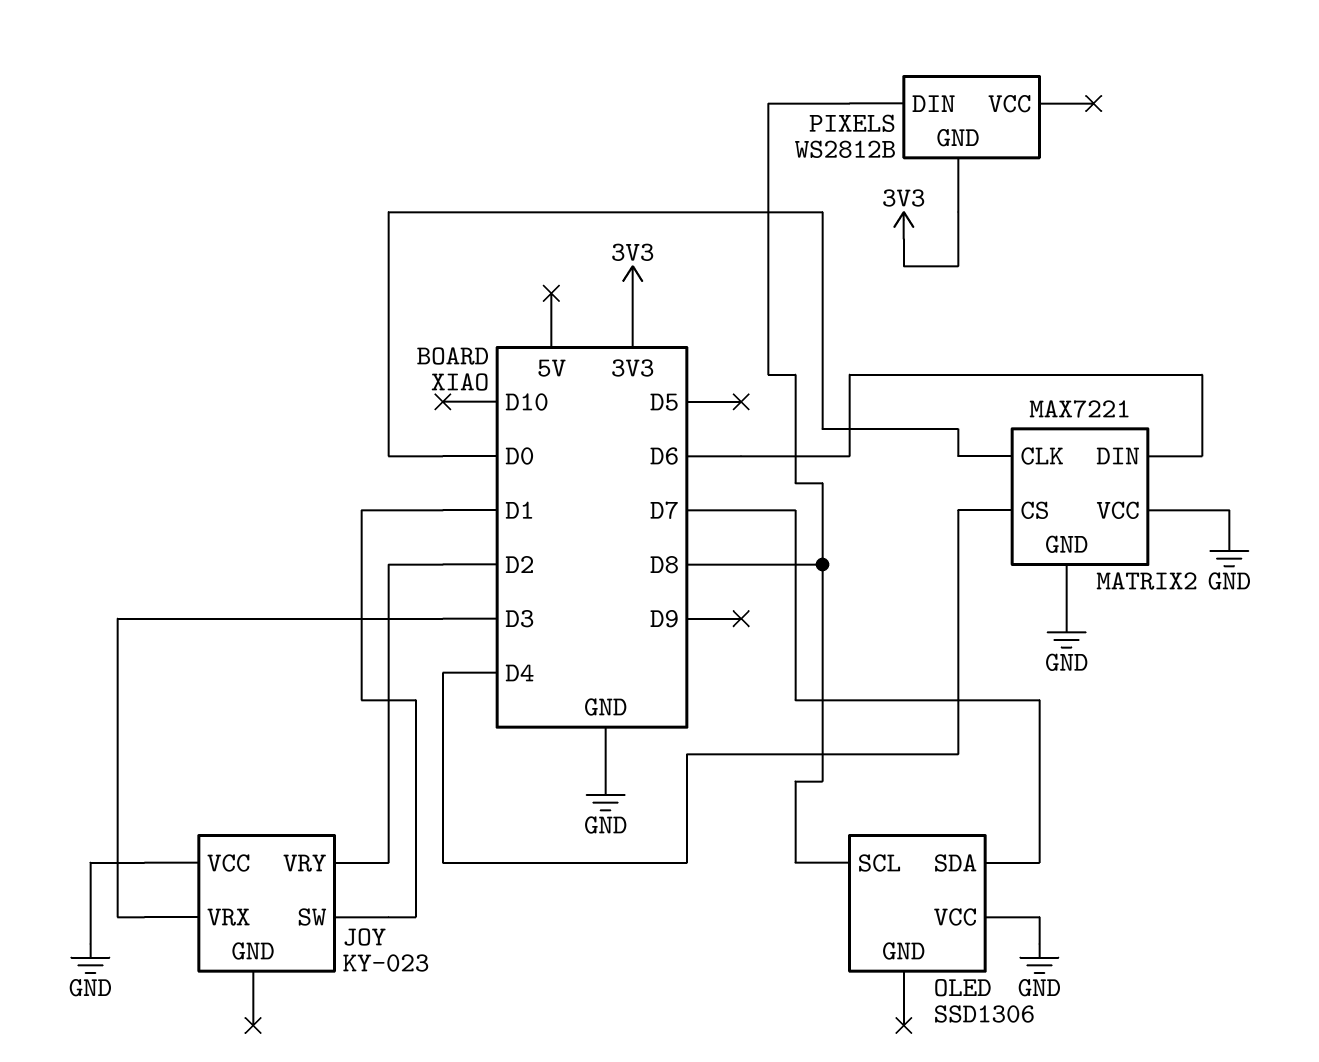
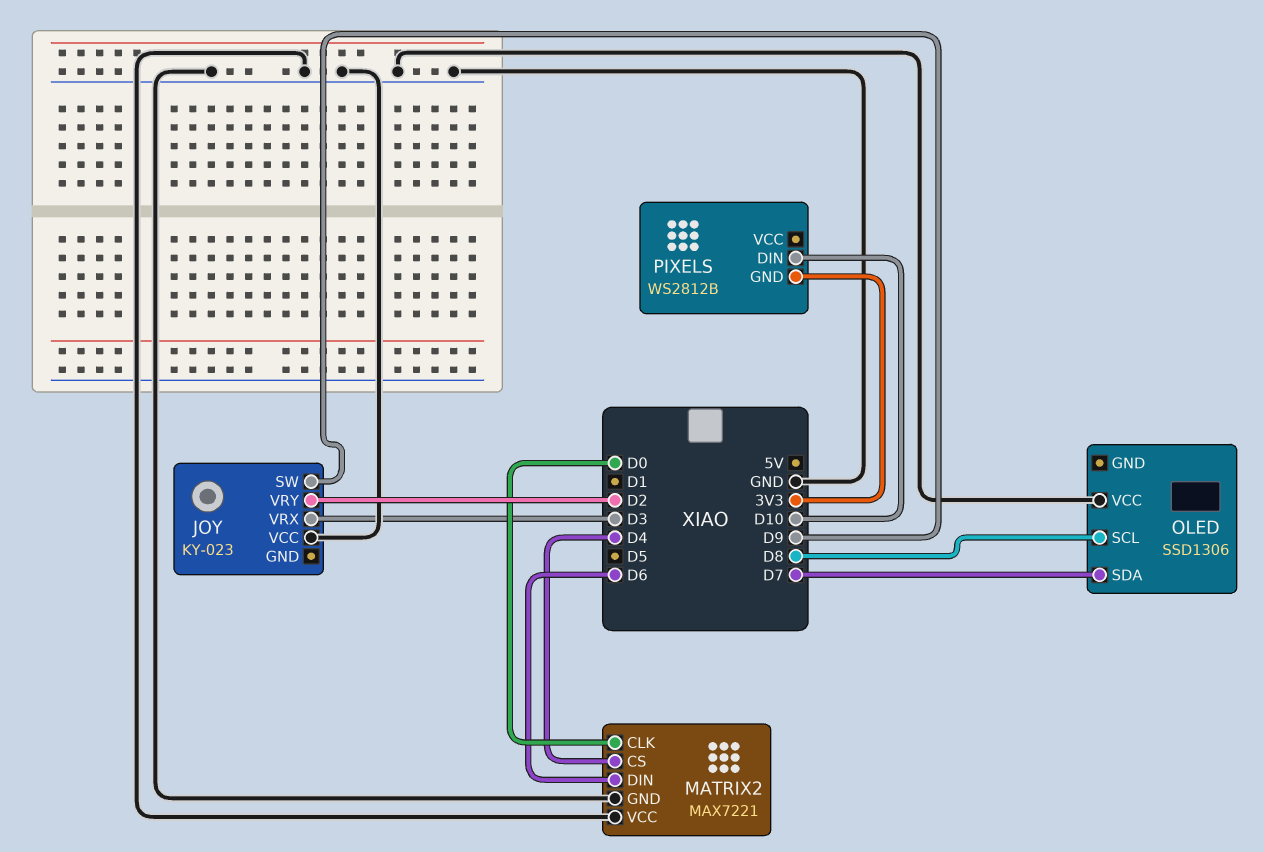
JOY pin SW: D1 -> D9
PIXELS pin DIN: D8 -> D10

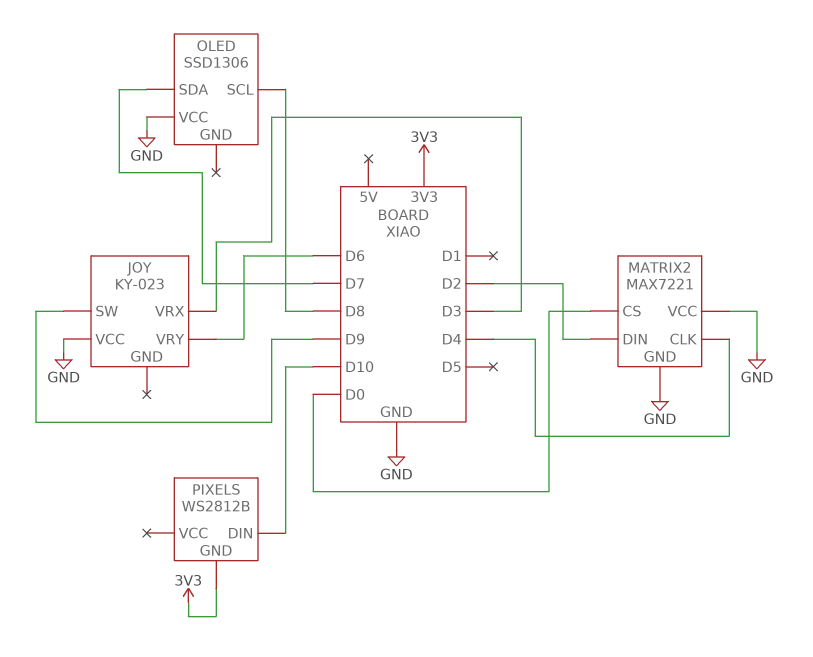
JOY pin VRY: D2 -> D6
MATRIX2 pin CLK: D0 -> D4
MATRIX2 pin CS: D4 -> D0
MATRIX2 pin DIN: D6 -> D2

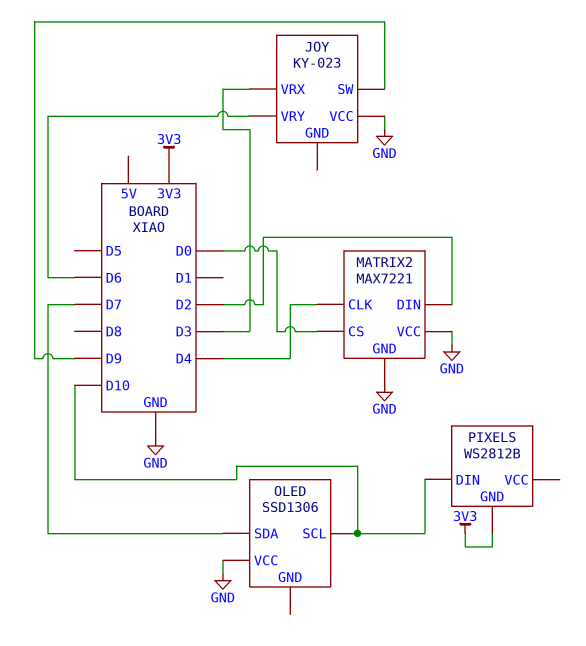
OLED pin SCL: D8 -> D10

